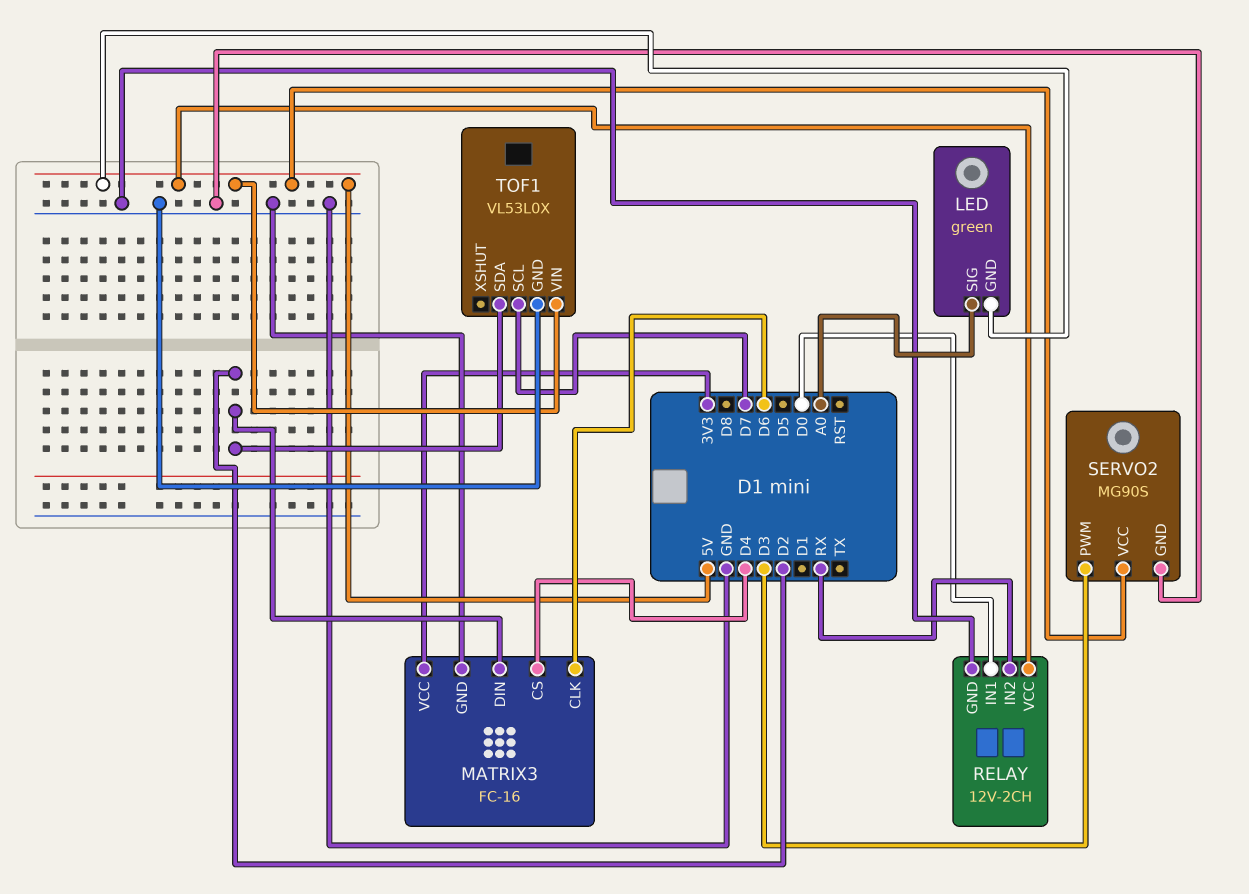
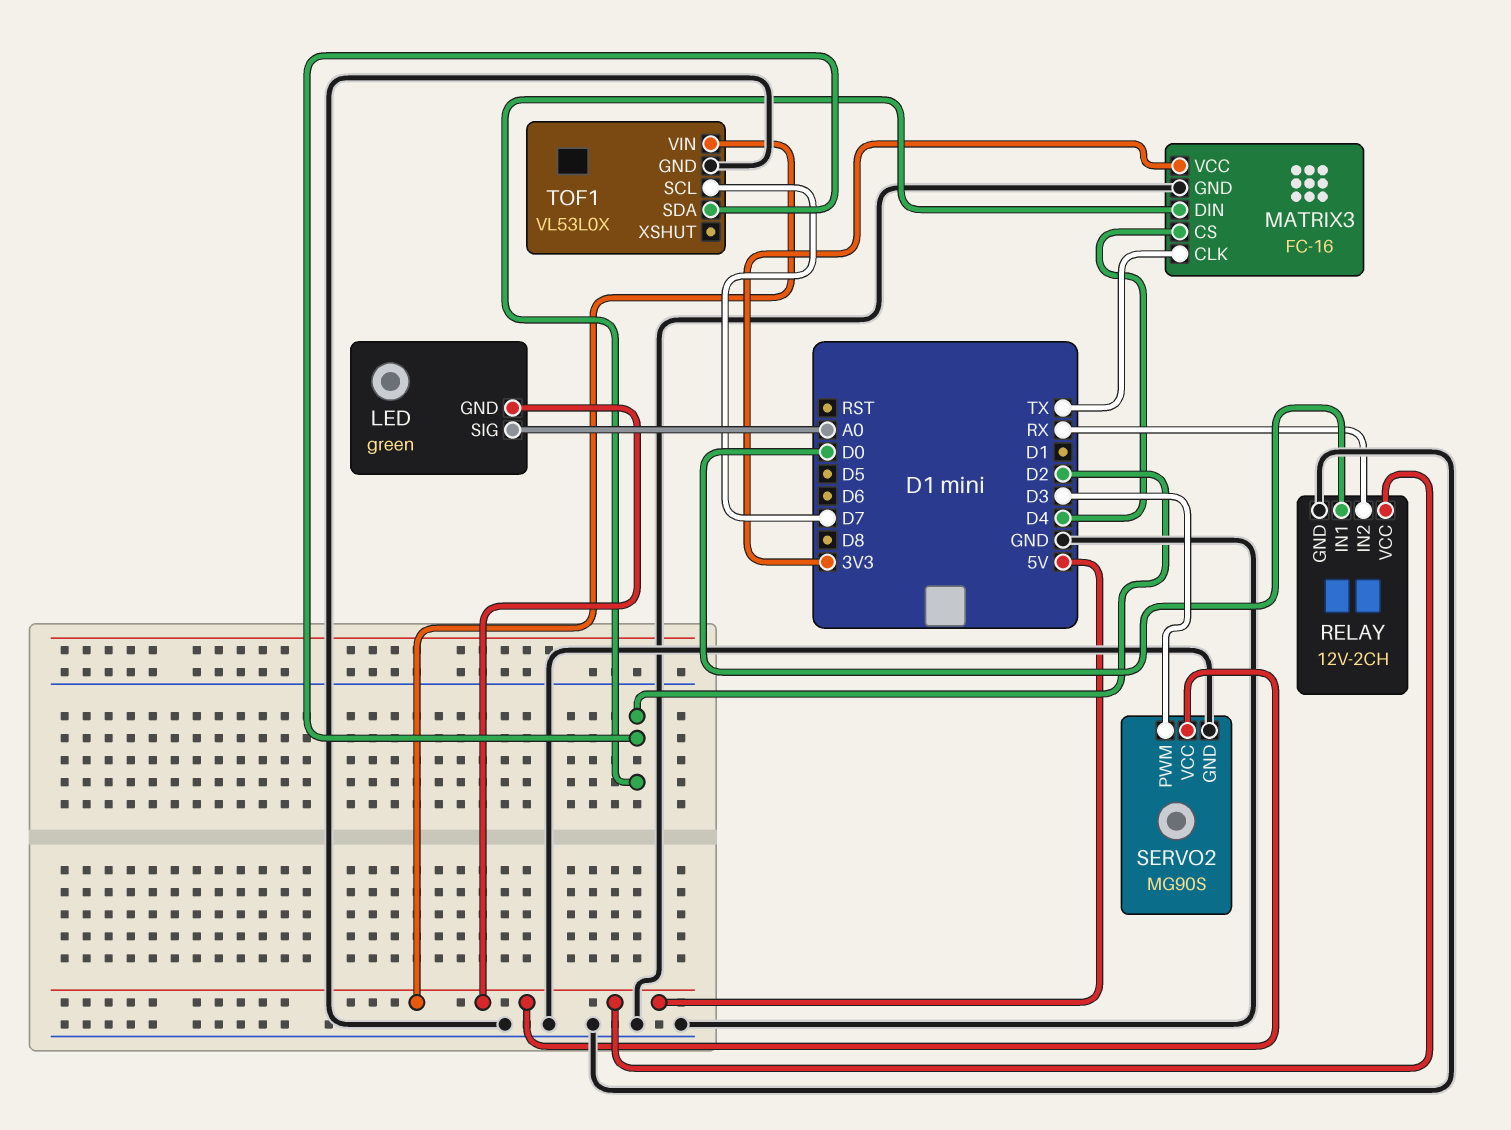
MATRIX3 pin CLK: D6 -> TX

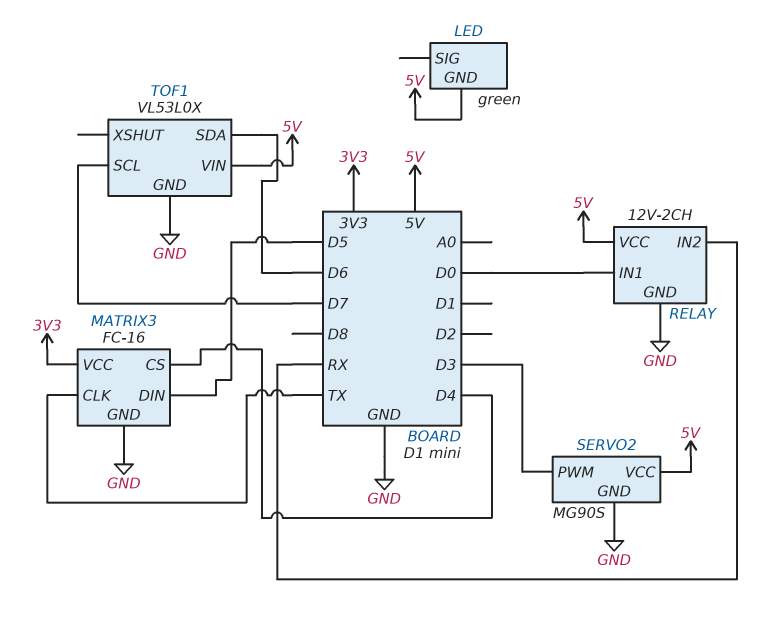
LED pin SIG: A0 -> none
MATRIX3 pin DIN: D2 -> D5
TOF1 pin SDA: D2 -> D6

